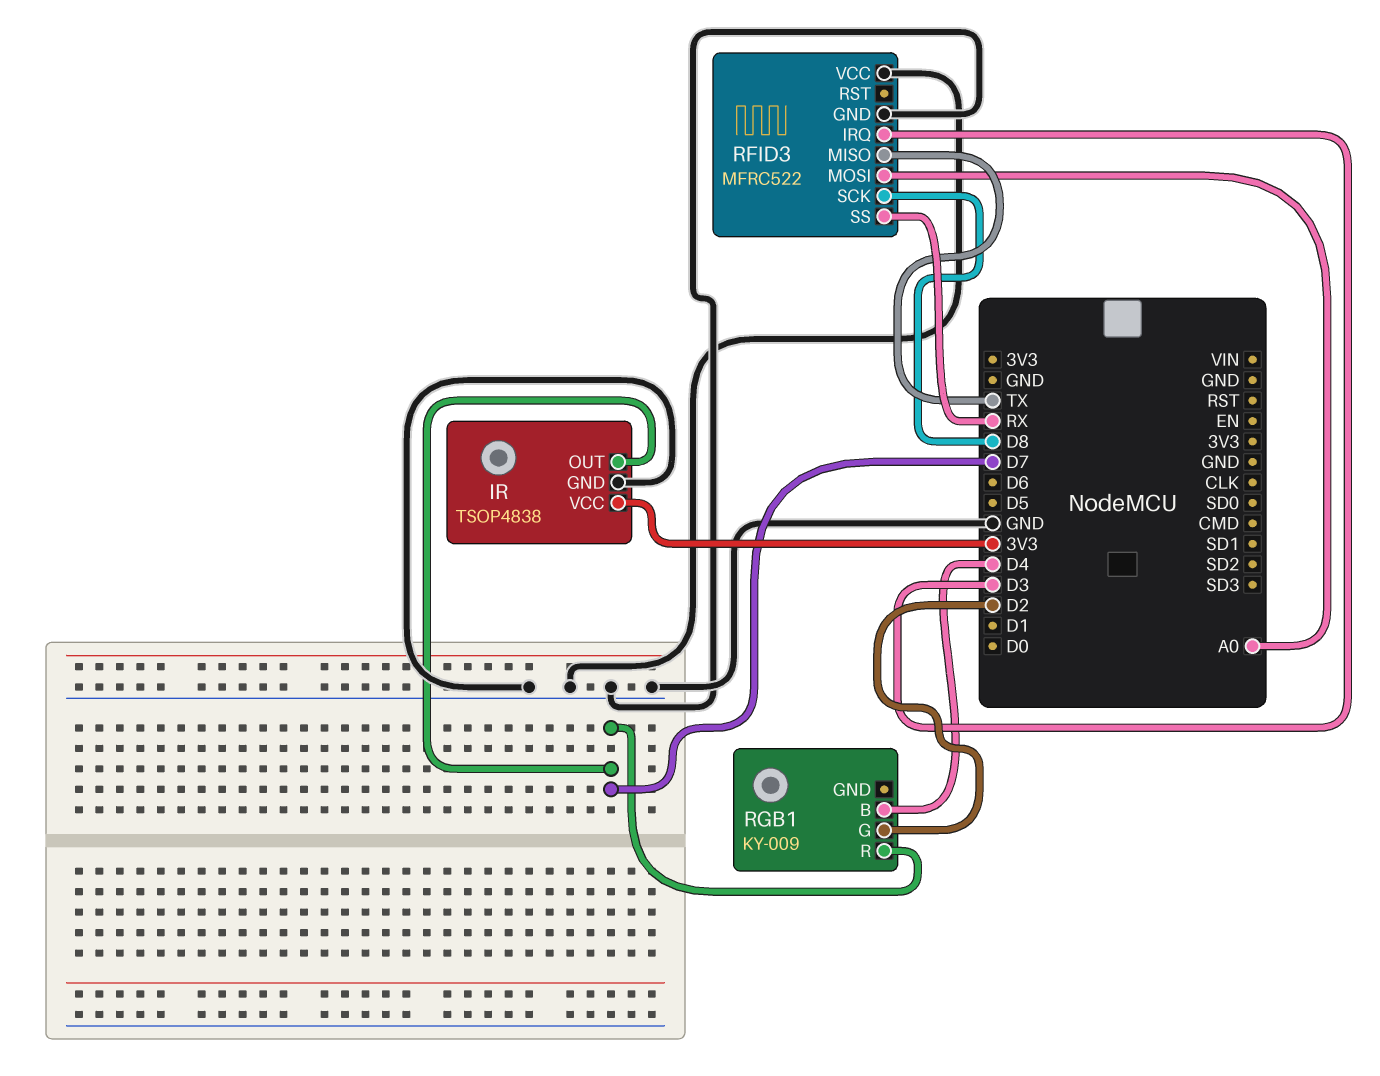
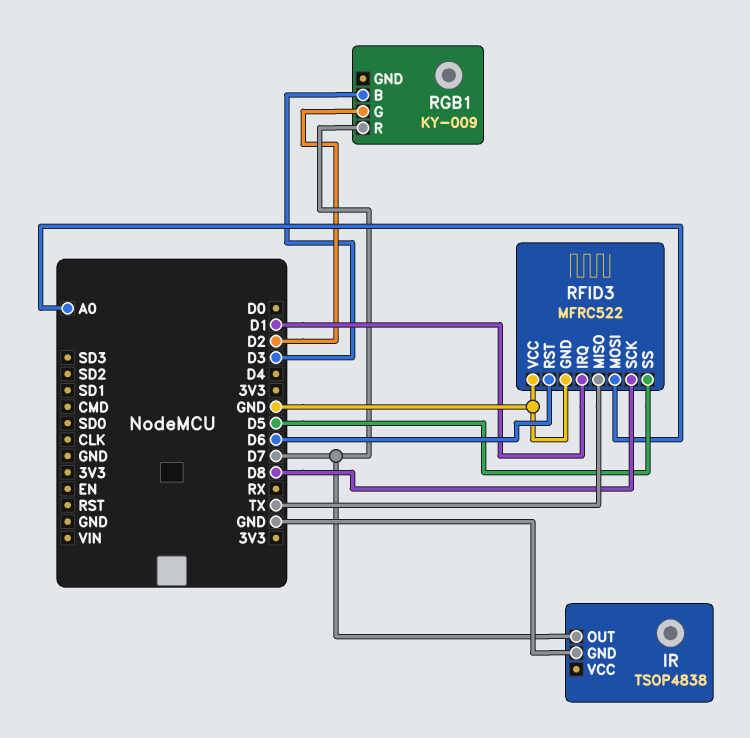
IR pin VCC: 3V3 -> none
RFID3 pin IRQ: D3 -> D1
RFID3 pin RST: none -> D6
RFID3 pin SS: RX -> D5
RGB1 pin B: D4 -> D3

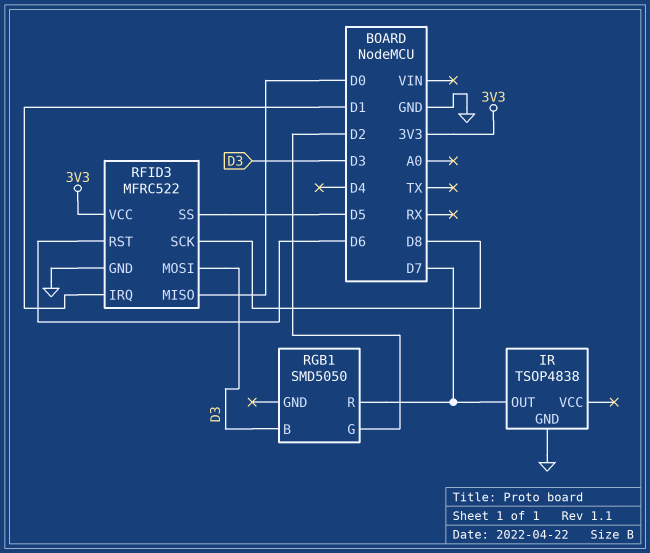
RFID3 pin MISO: TX -> D0
RFID3 pin MOSI: A0 -> D3
RFID3 pin VCC: GND -> 3V3
RGB1: KY-009 -> SMD5050

